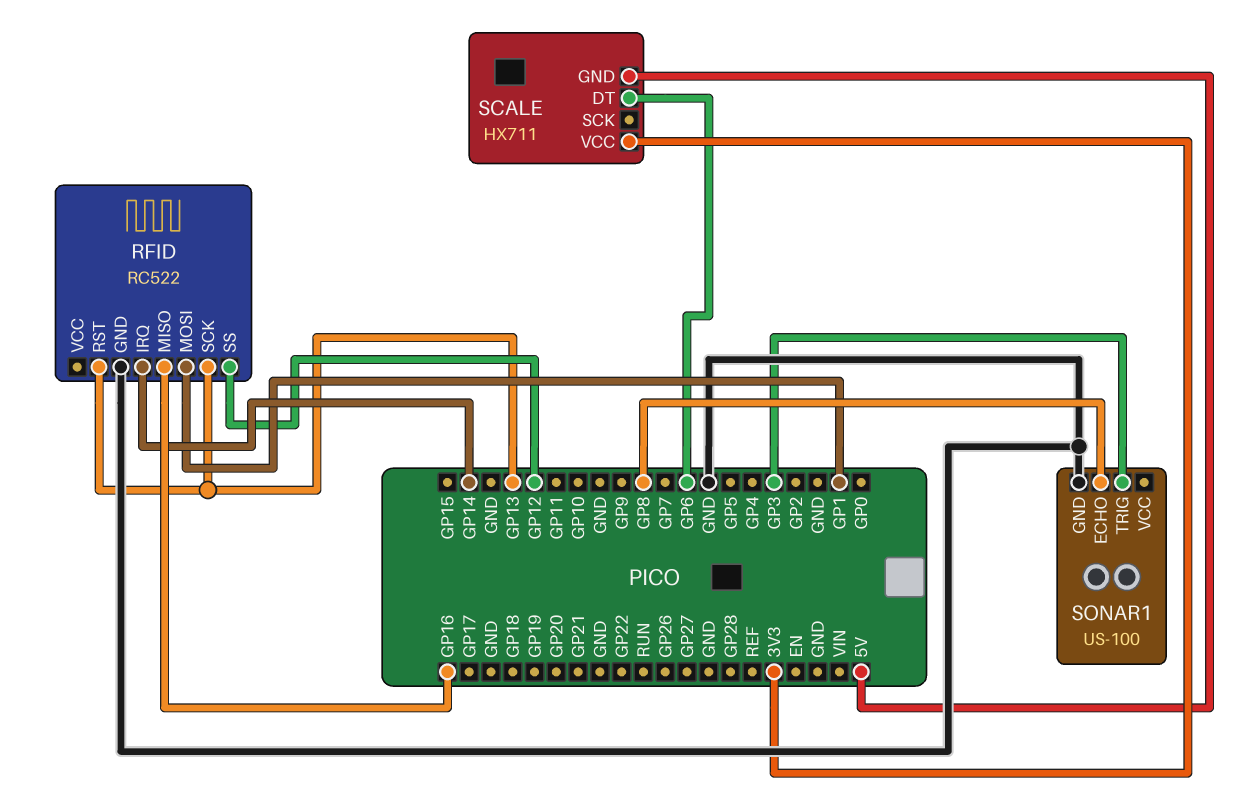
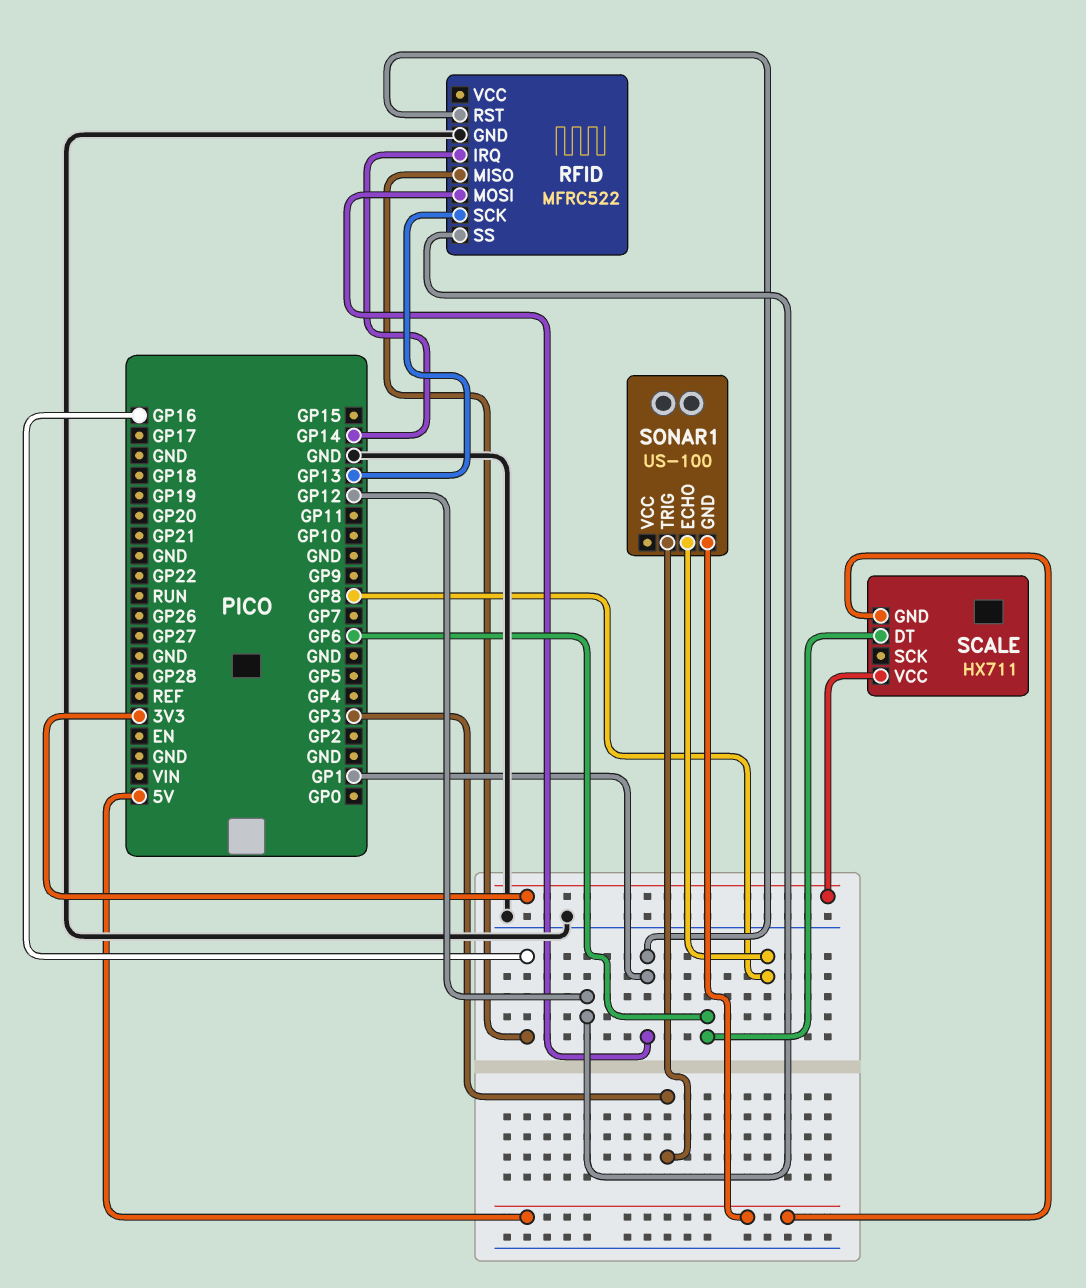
RFID: RC522 -> MFRC522
RFID pin RST: GP13 -> GP1
SONAR1 pin GND: GND -> 5V

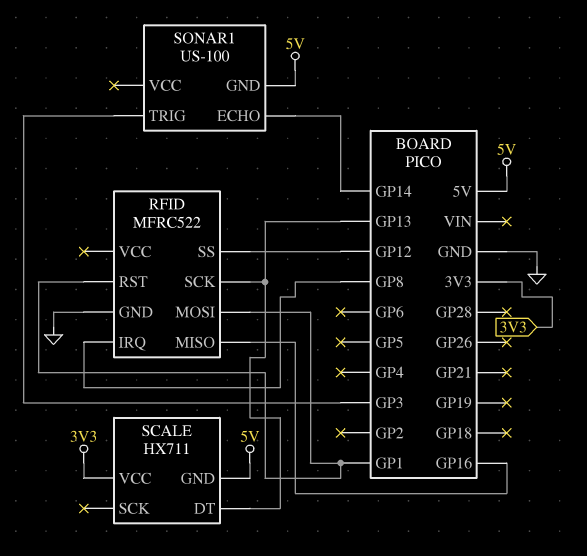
RFID pin IRQ: GP14 -> GP8
SCALE pin DT: GP6 -> GP13
SONAR1 pin ECHO: GP8 -> GP14

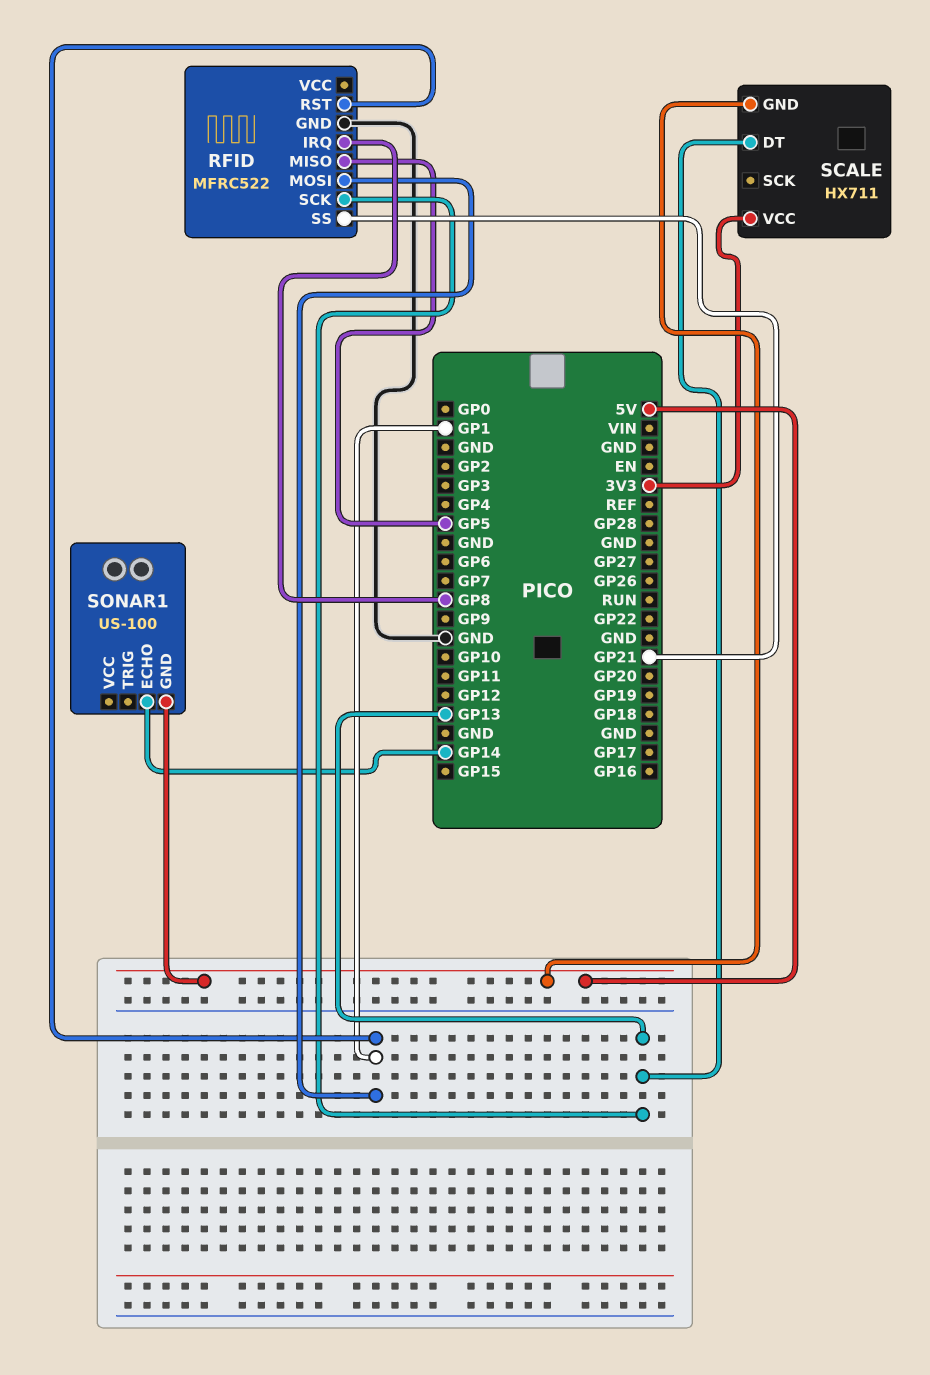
RFID pin MISO: GP16 -> GP5
RFID pin SS: GP12 -> GP21
SONAR1 pin TRIG: GP3 -> none

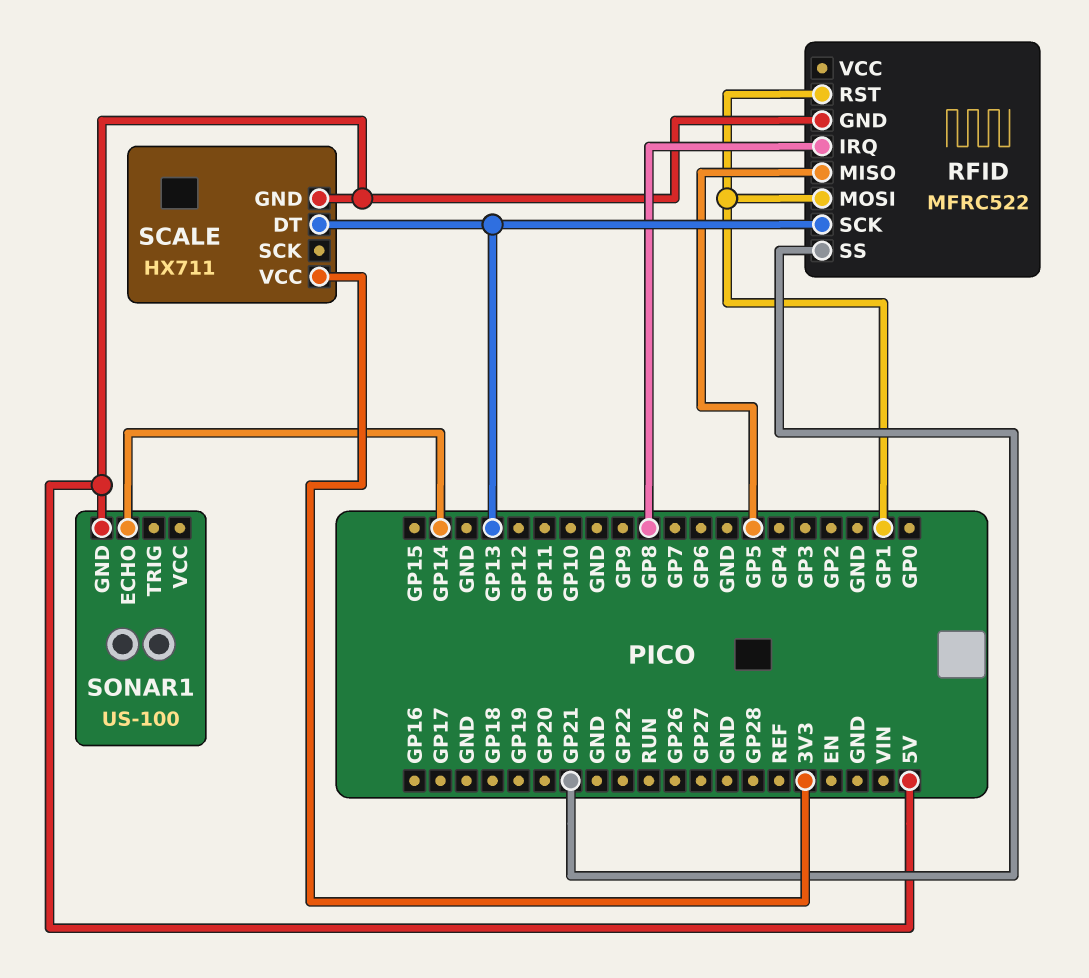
RFID pin GND: GND -> 5V

